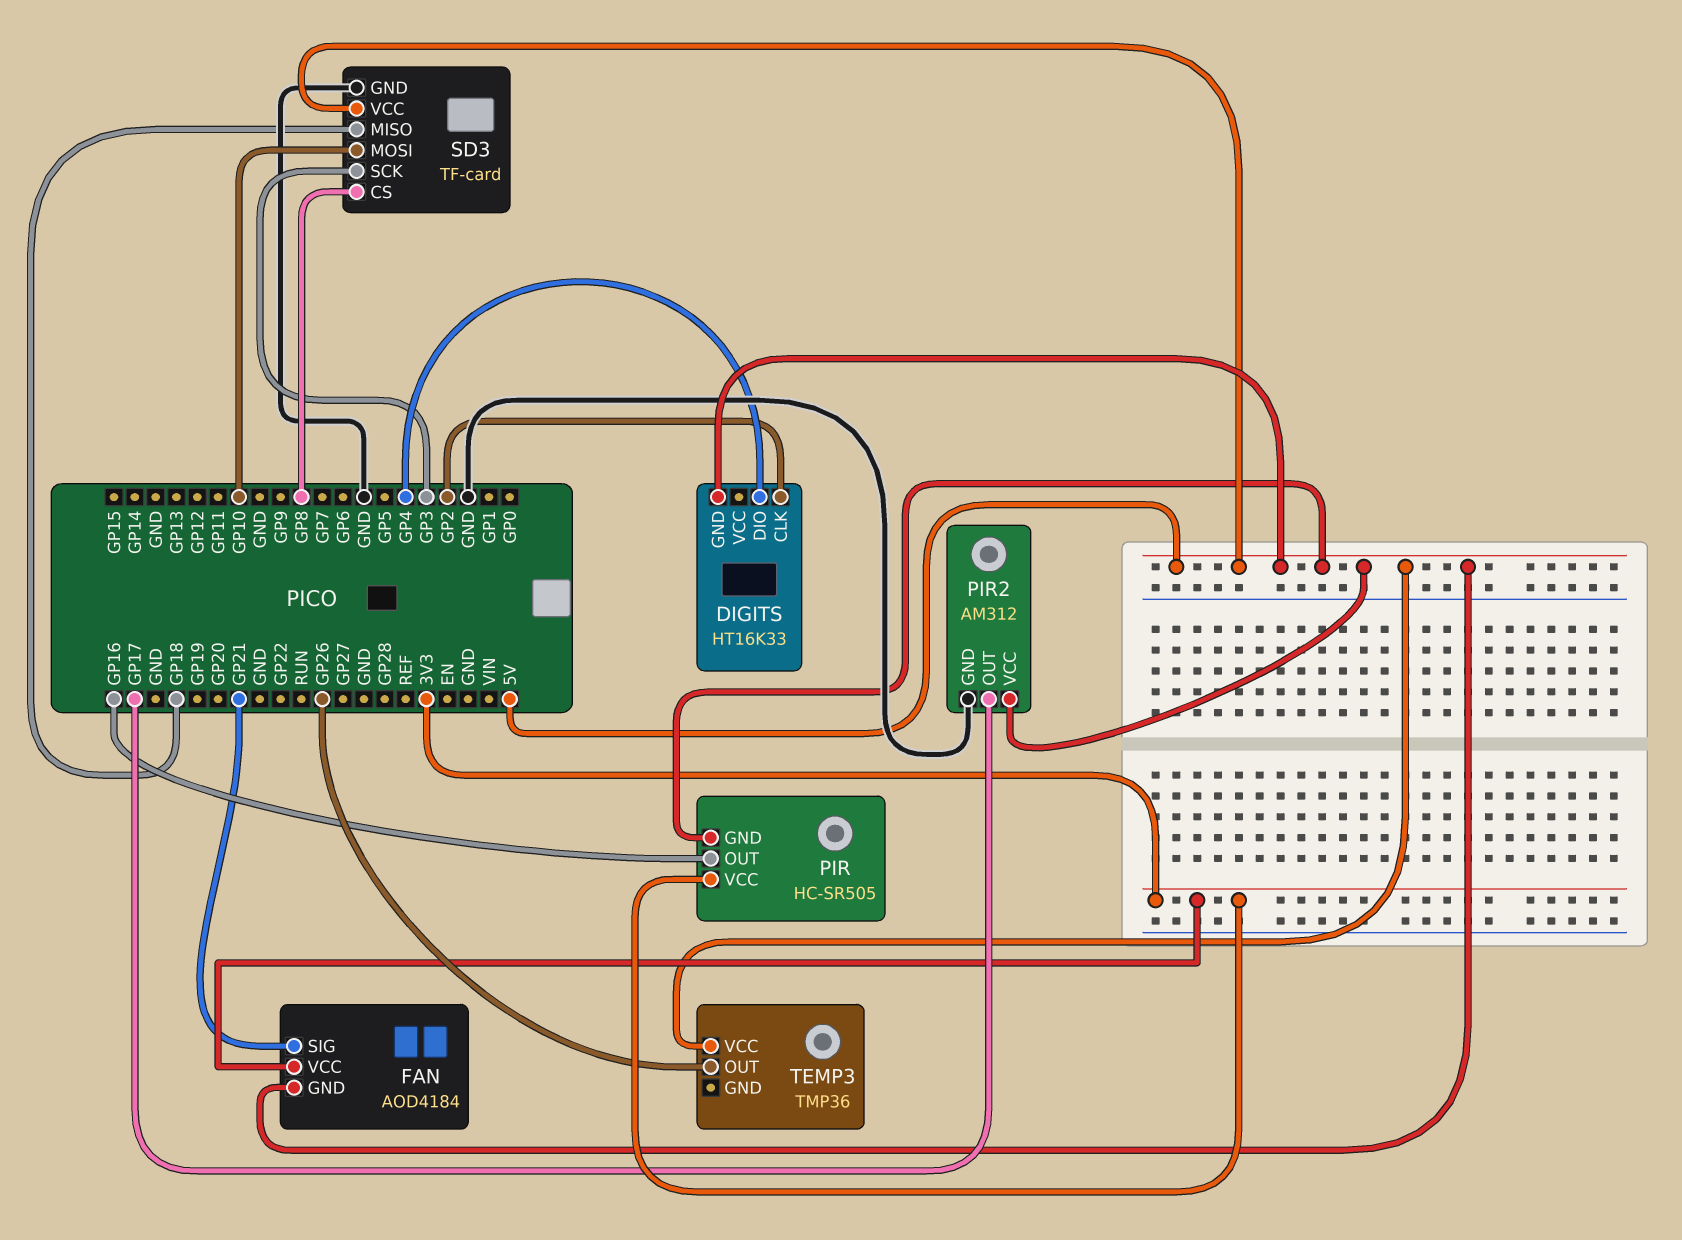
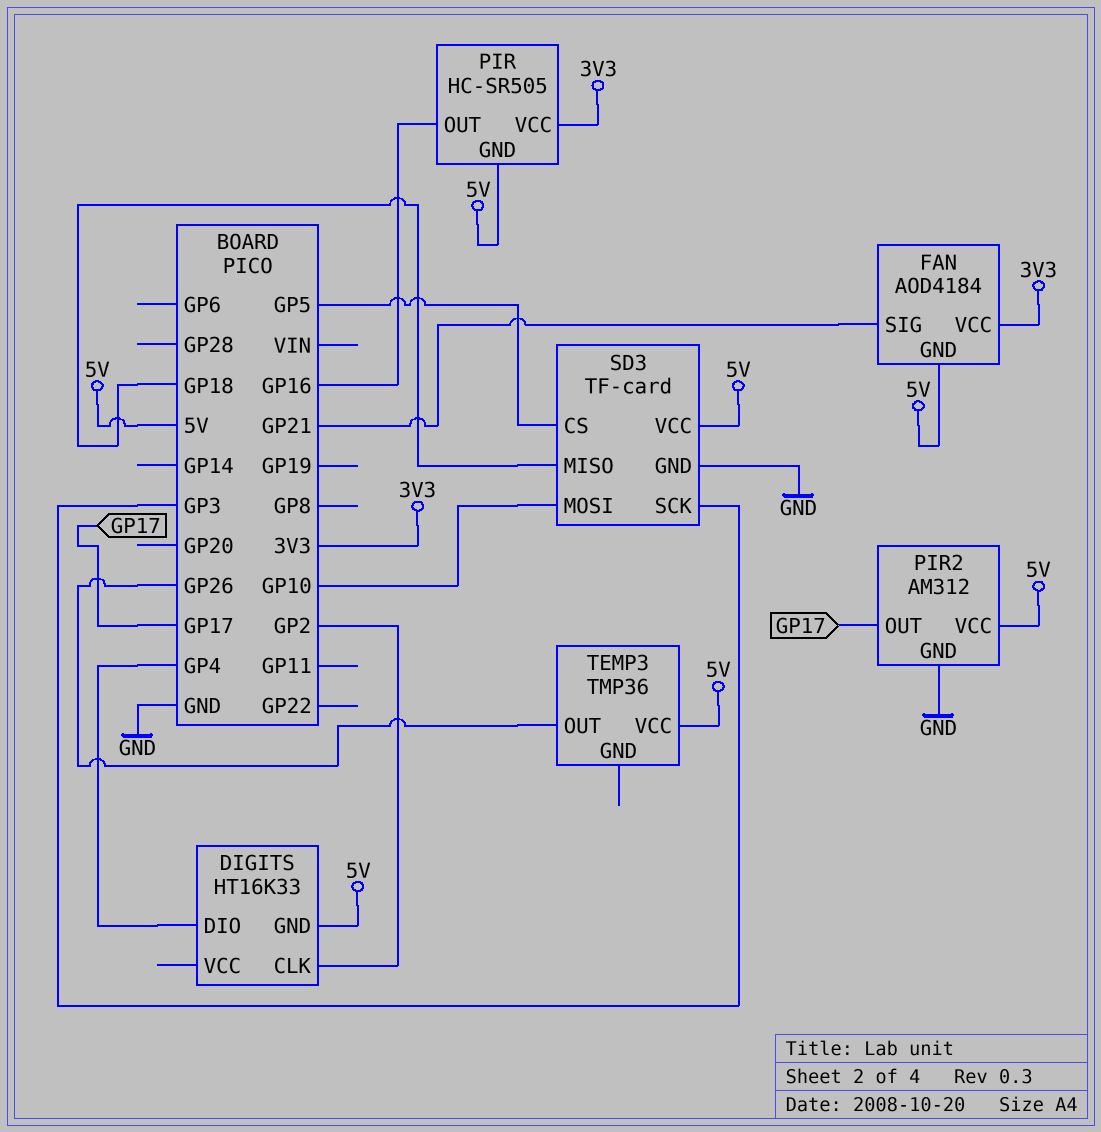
SD3 pin CS: GP8 -> GP5

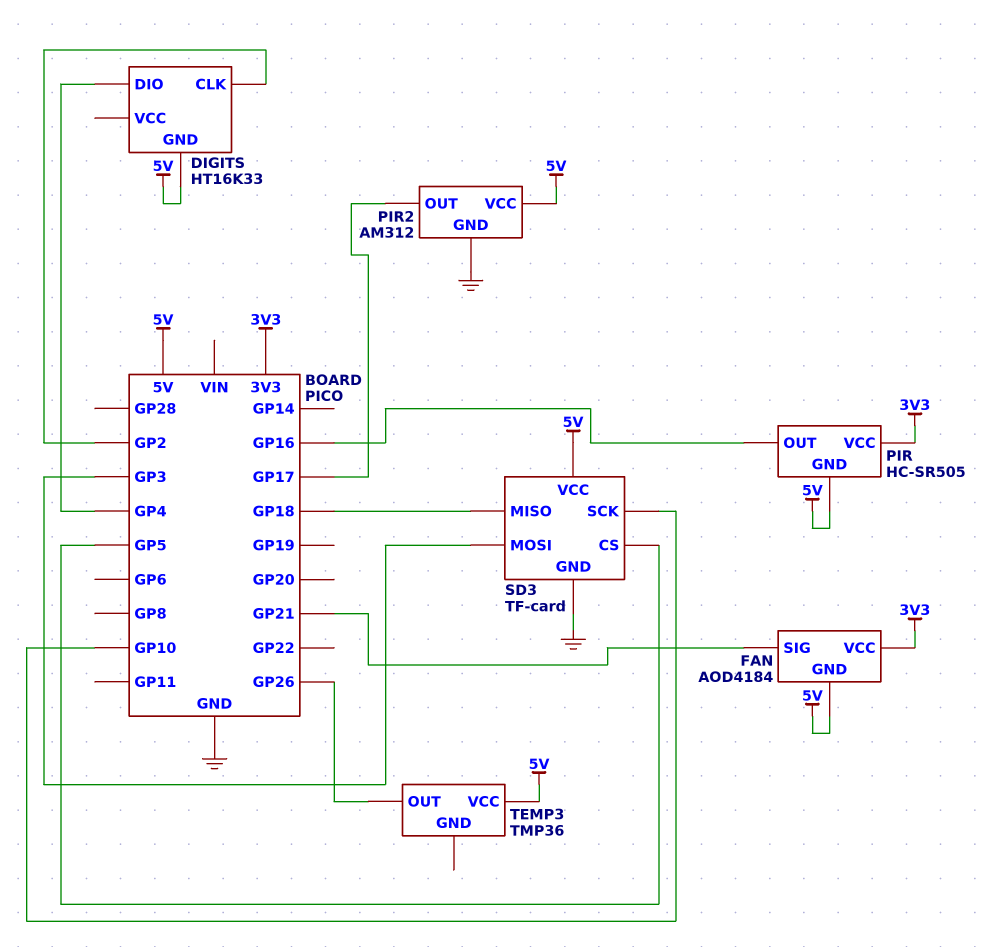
SD3 pin MOSI: GP10 -> GP3
SD3 pin SCK: GP3 -> GP10

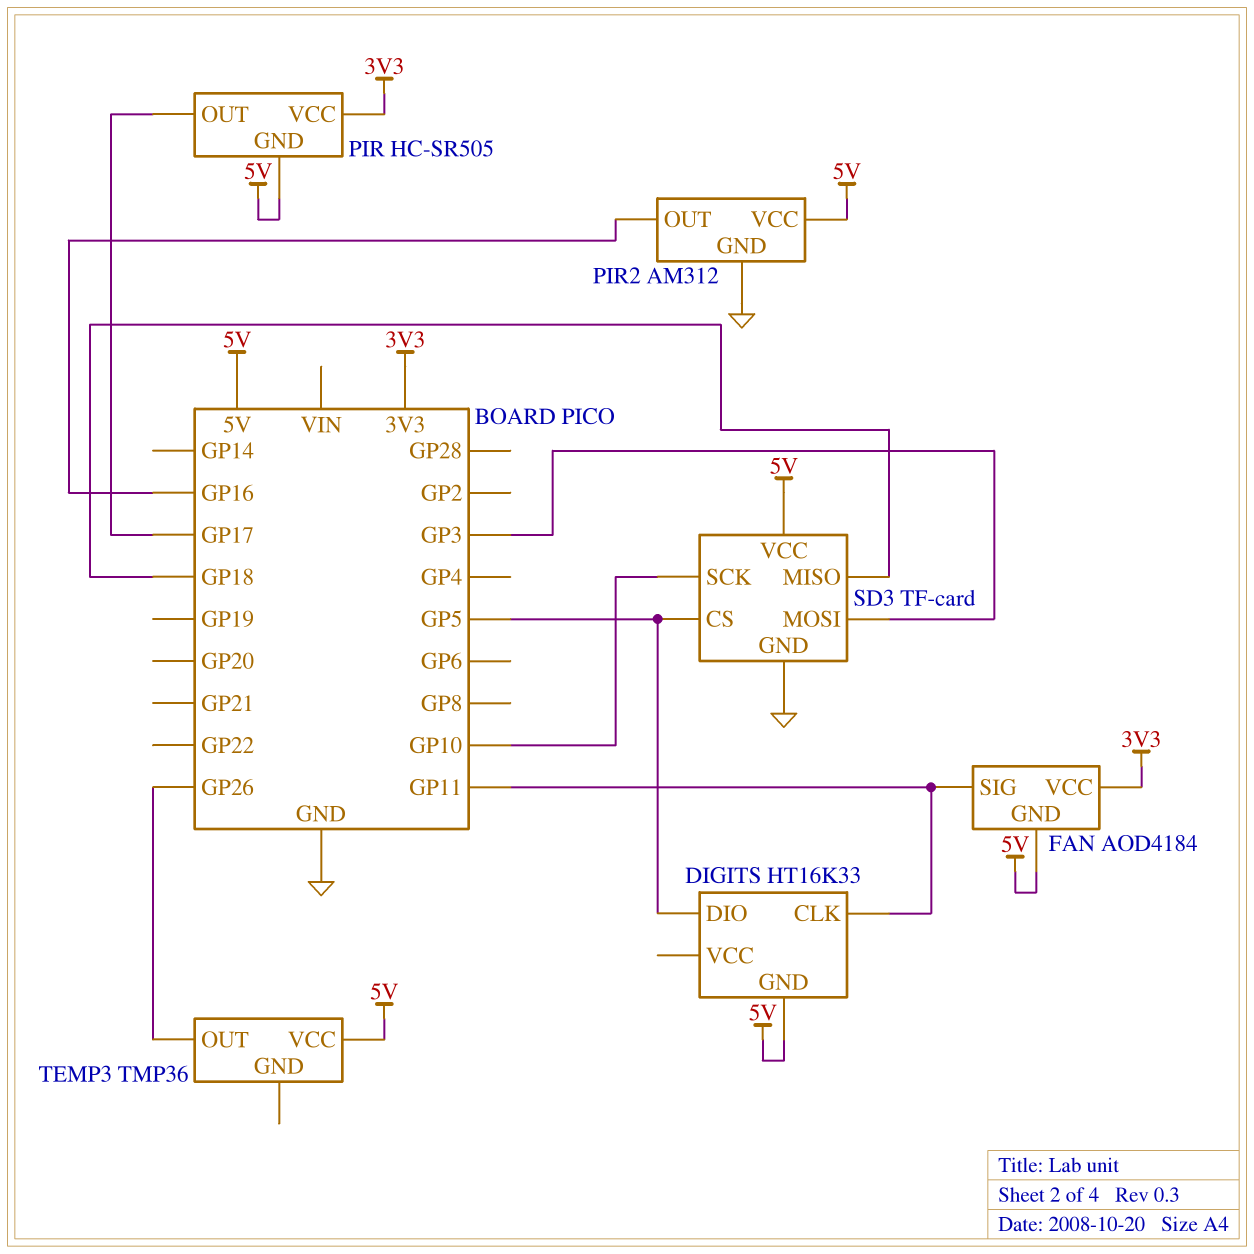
DIGITS pin CLK: GP2 -> GP11
DIGITS pin DIO: GP4 -> GP5
FAN pin SIG: GP21 -> GP11
PIR pin OUT: GP16 -> GP17
PIR2 pin OUT: GP17 -> GP16

